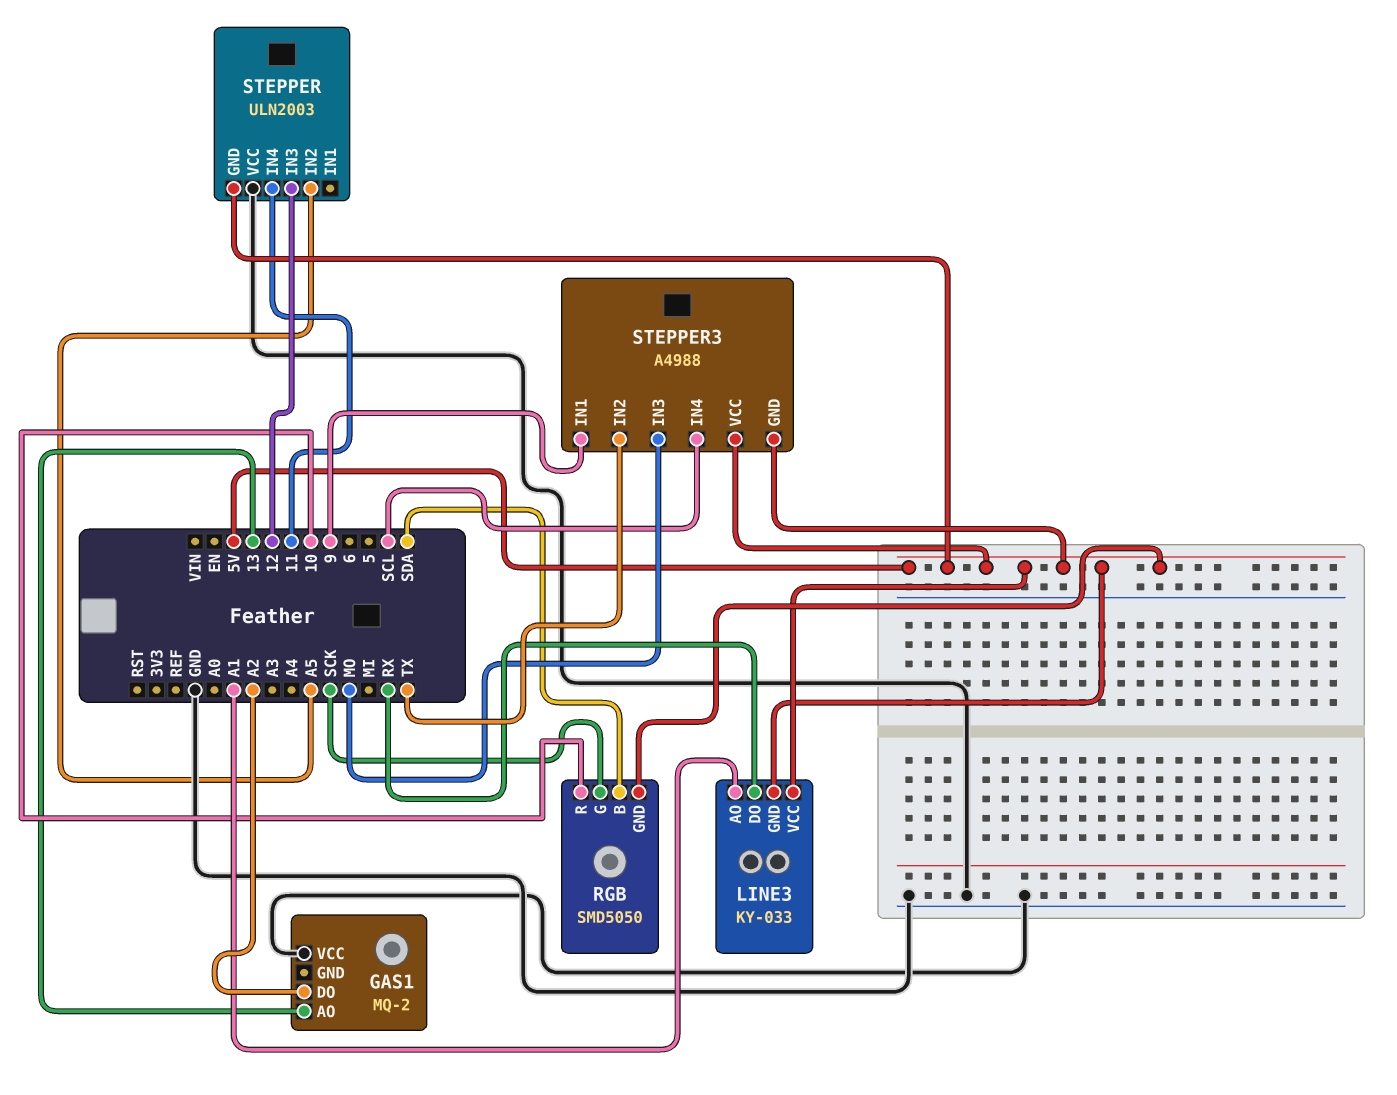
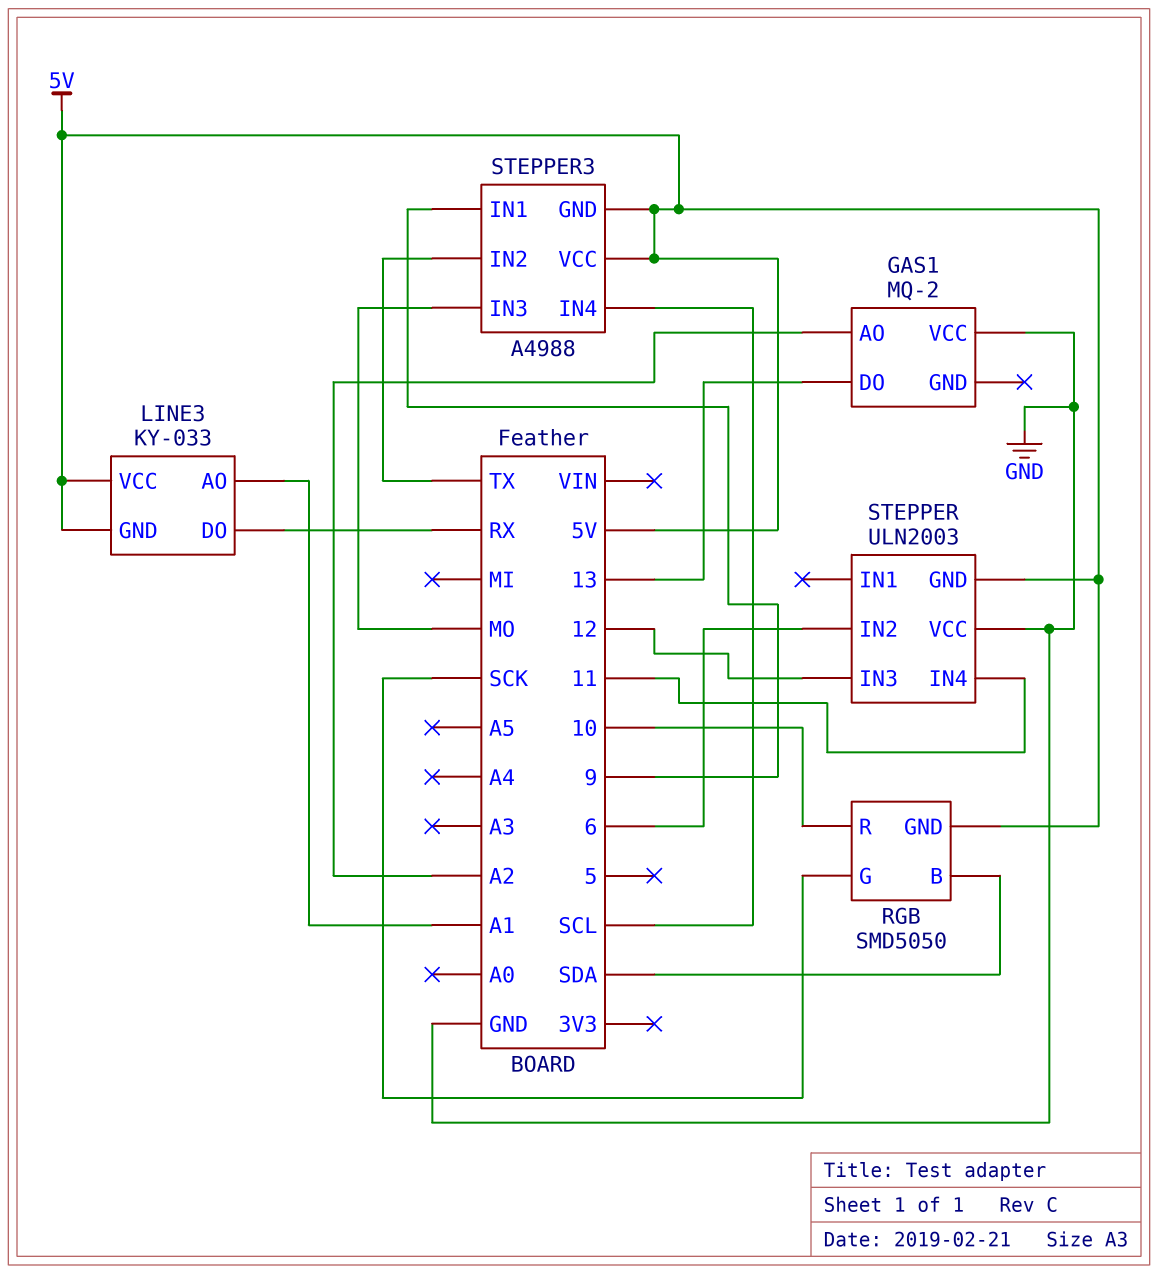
GAS1 pin AO: 13 -> A2
GAS1 pin DO: A2 -> 13
STEPPER pin IN2: A5 -> 6

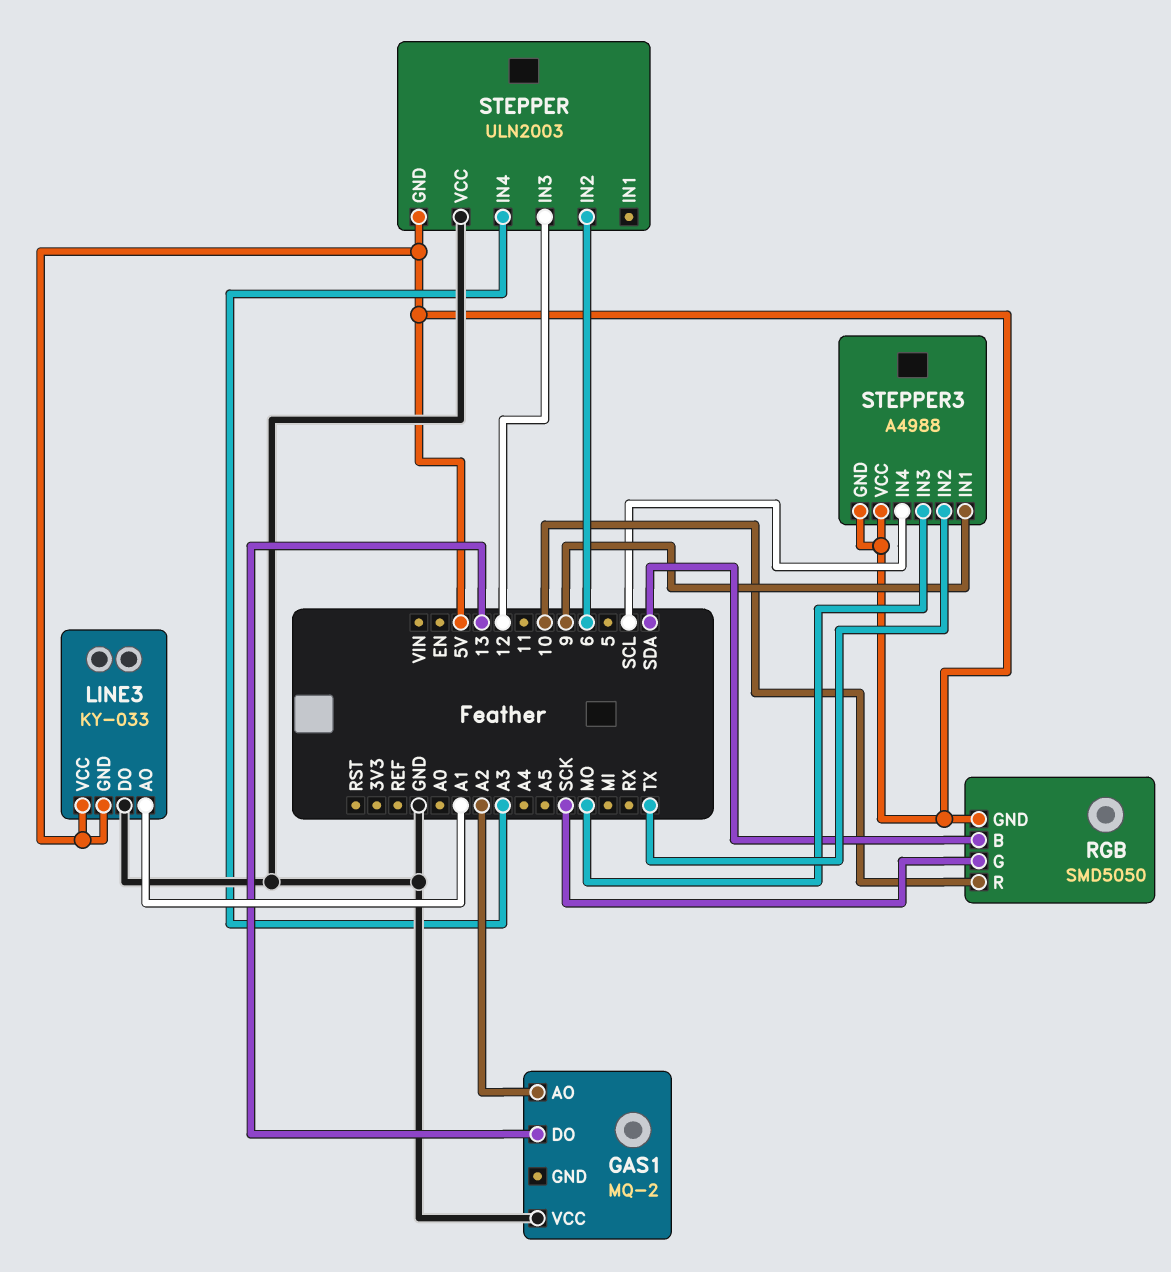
LINE3 pin DO: RX -> GND
STEPPER pin IN4: 11 -> A3

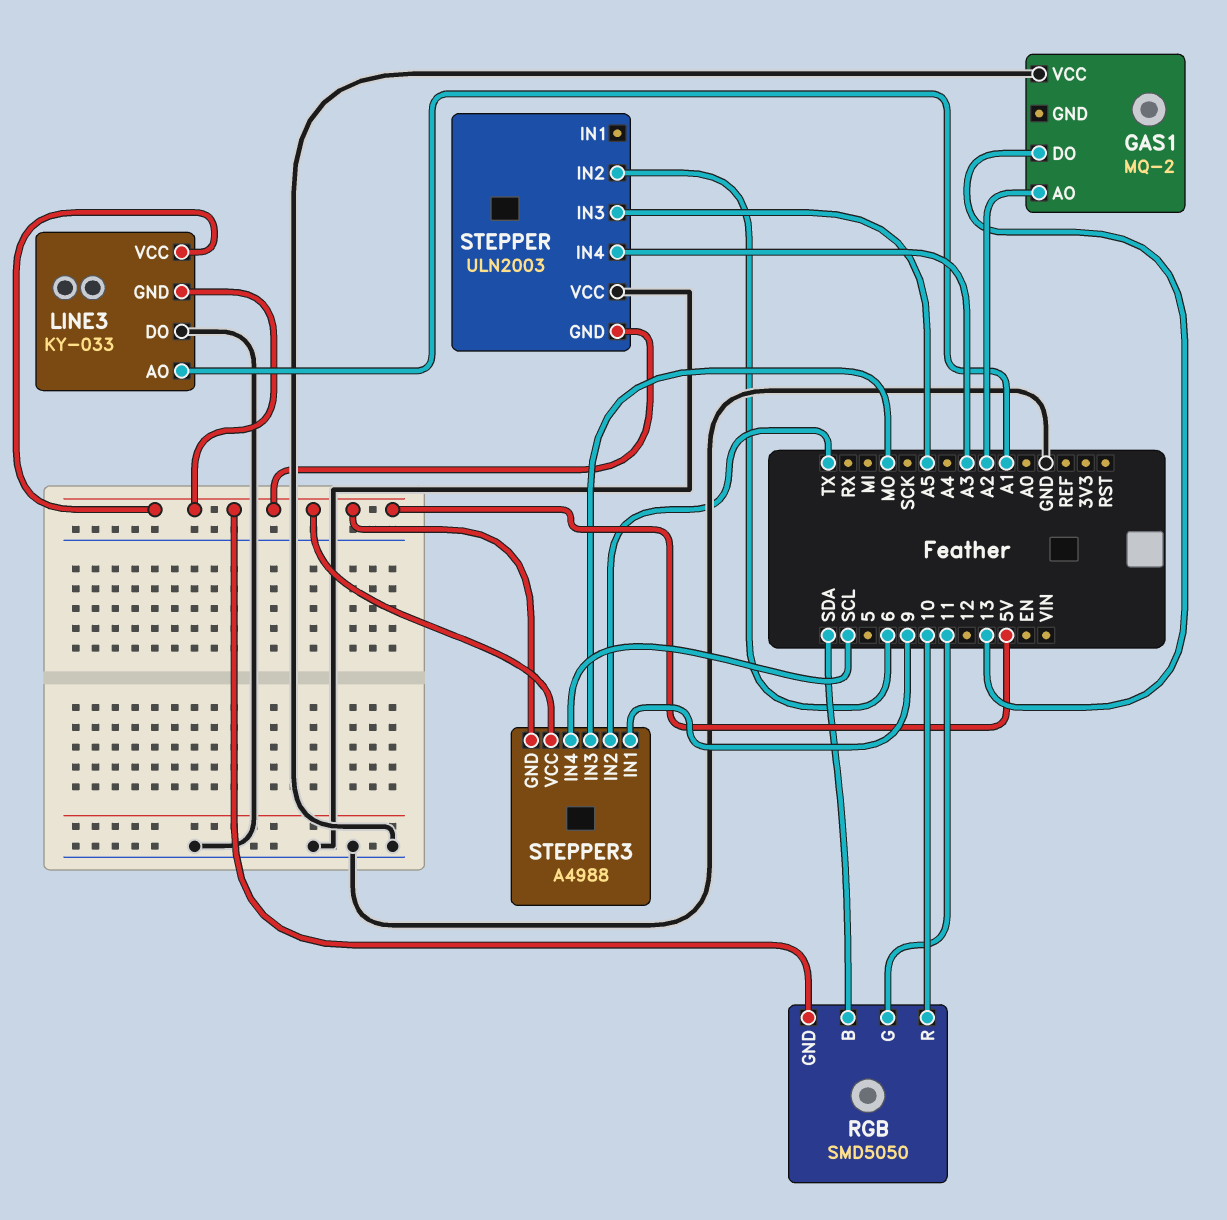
RGB pin G: SCK -> 11
STEPPER pin IN3: 12 -> A5

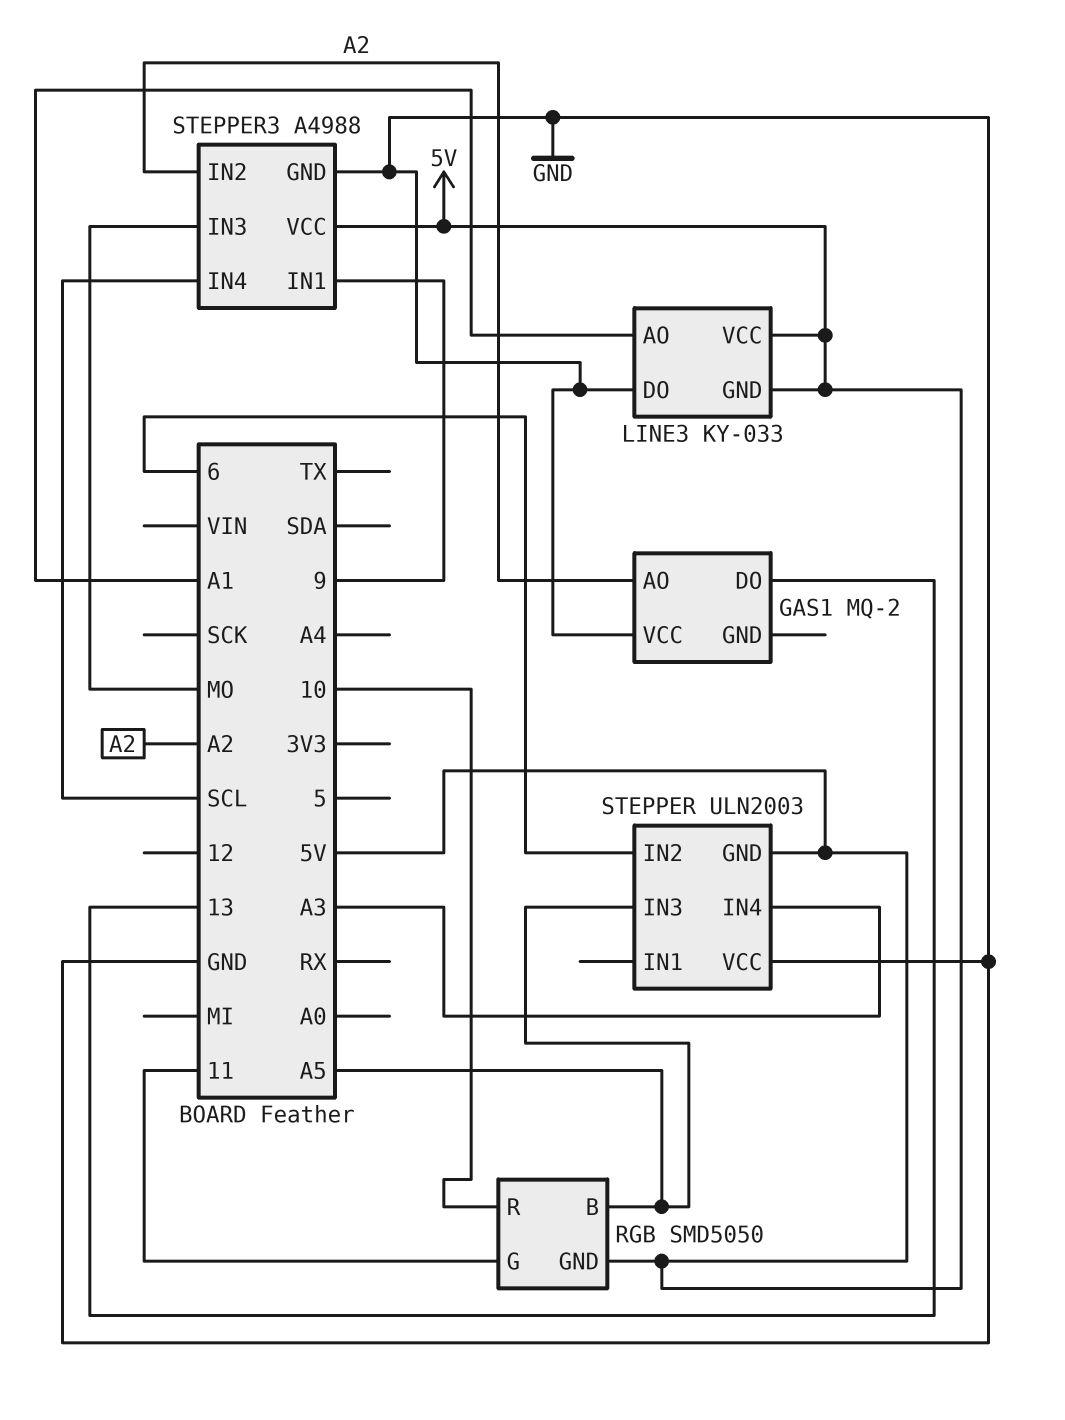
RGB pin B: SDA -> A5
STEPPER3 pin GND: 5V -> GND
STEPPER3 pin IN2: TX -> A2

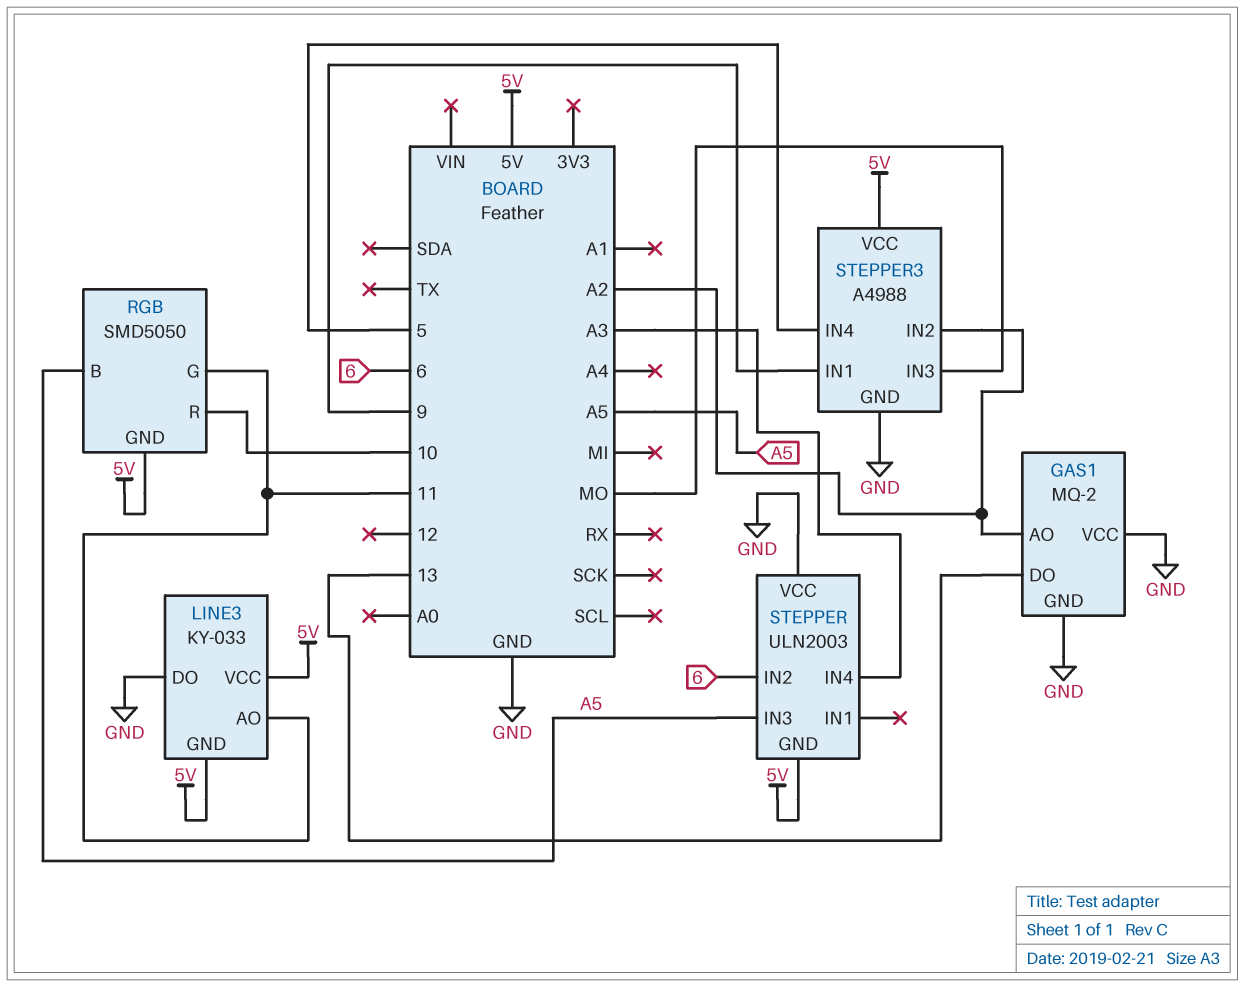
GAS1 pin GND: none -> GND
LINE3 pin AO: A1 -> 11
STEPPER3 pin IN4: SCL -> 5

